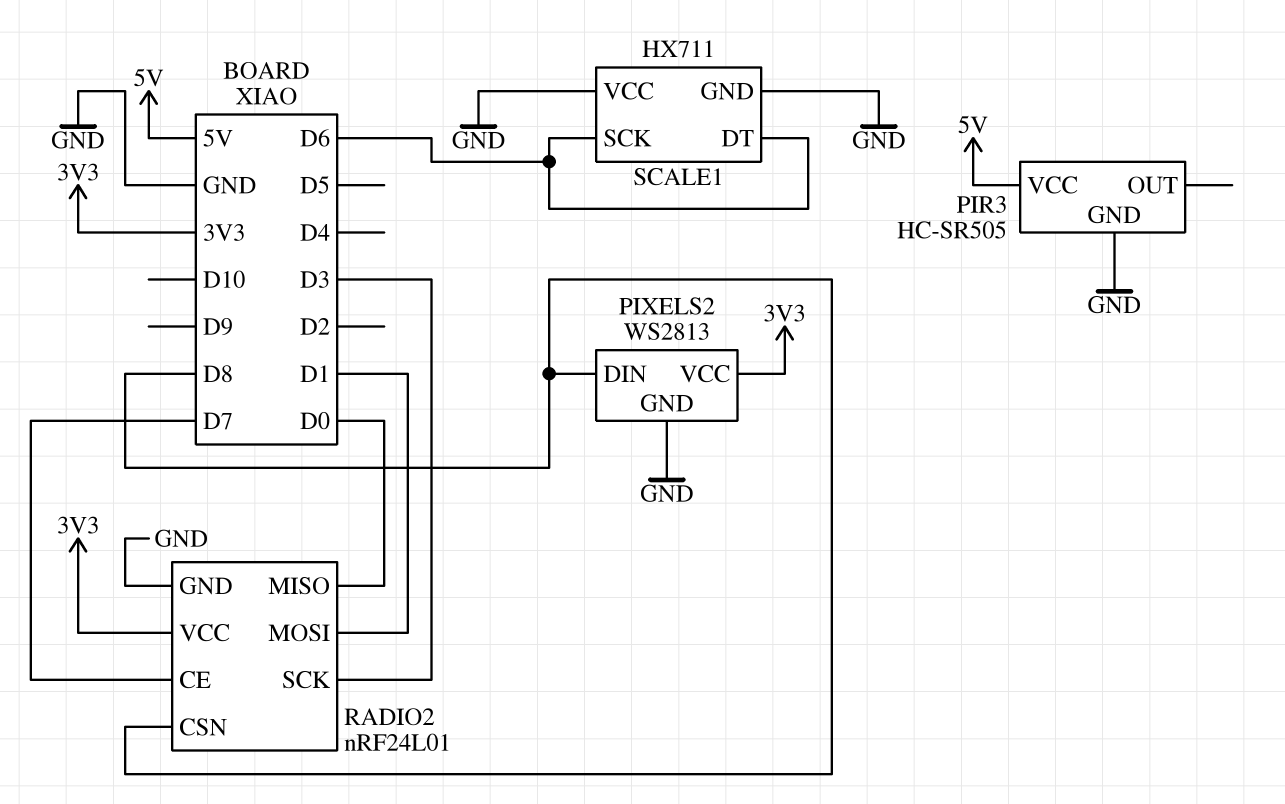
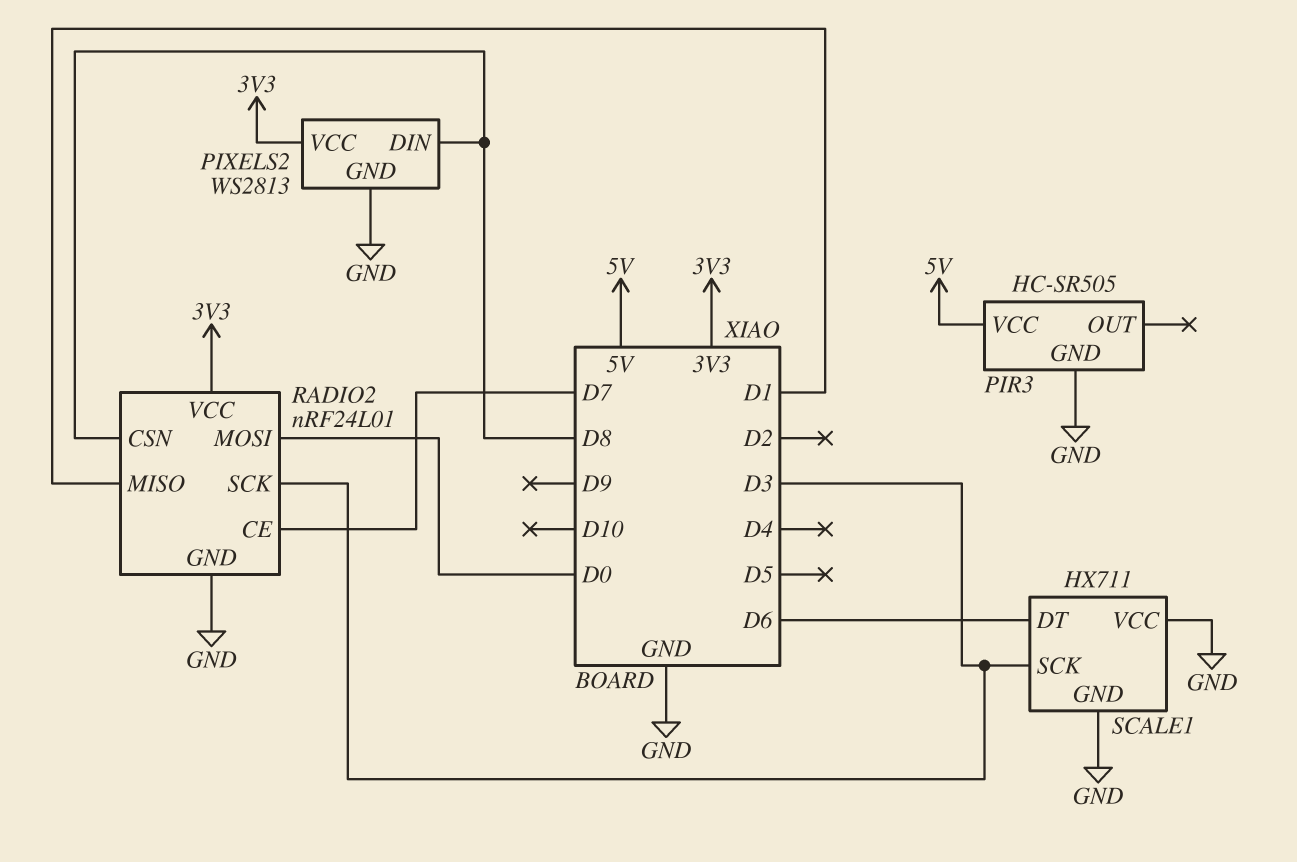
RADIO2 pin MISO: D0 -> D1
RADIO2 pin MOSI: D1 -> D0
SCALE1 pin SCK: D6 -> D3

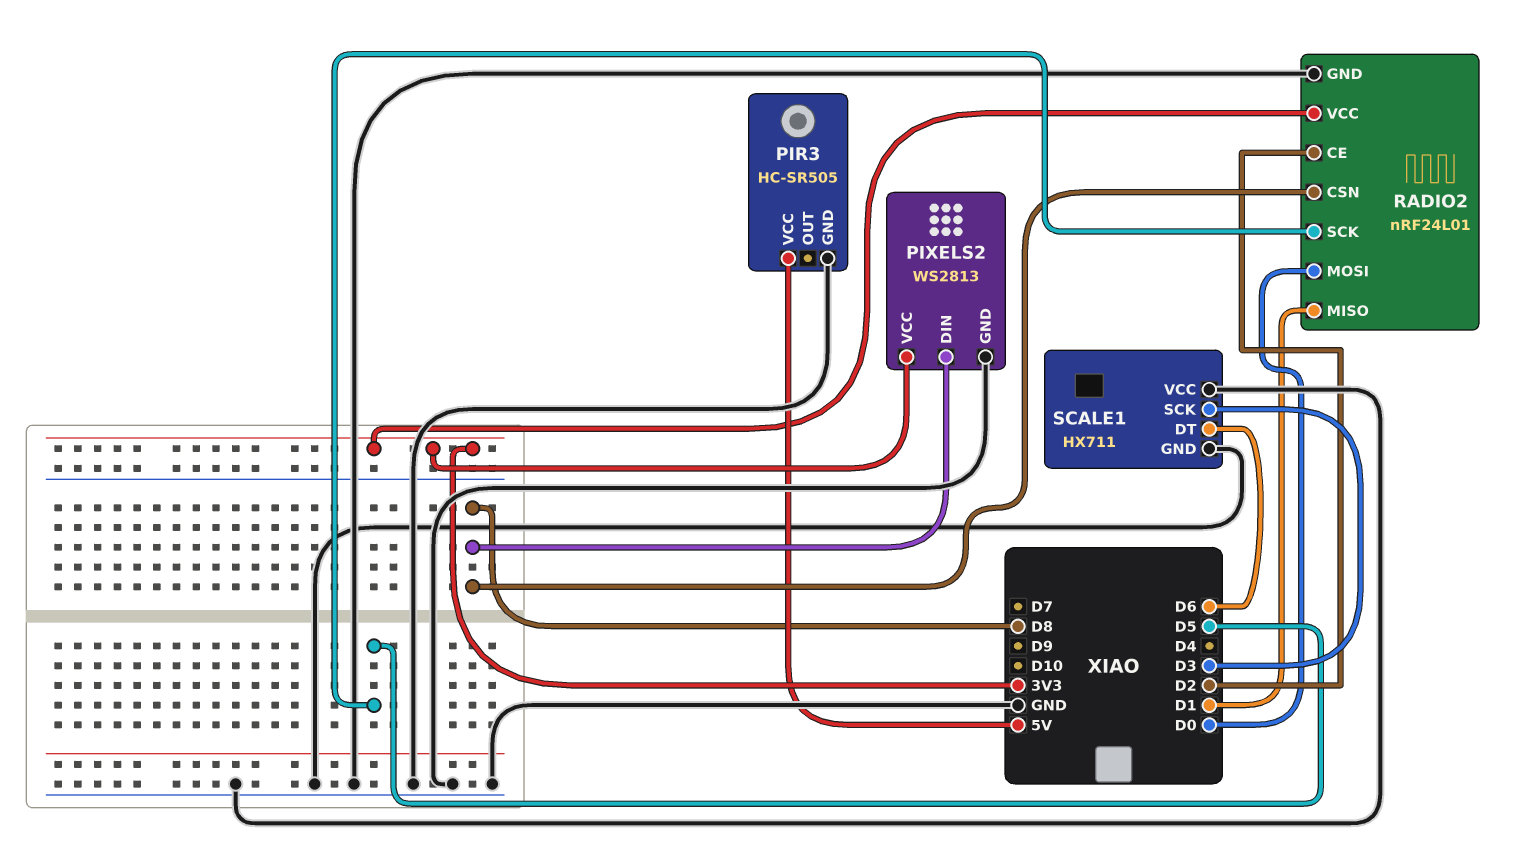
RADIO2 pin CE: D7 -> D2
RADIO2 pin SCK: D3 -> D5

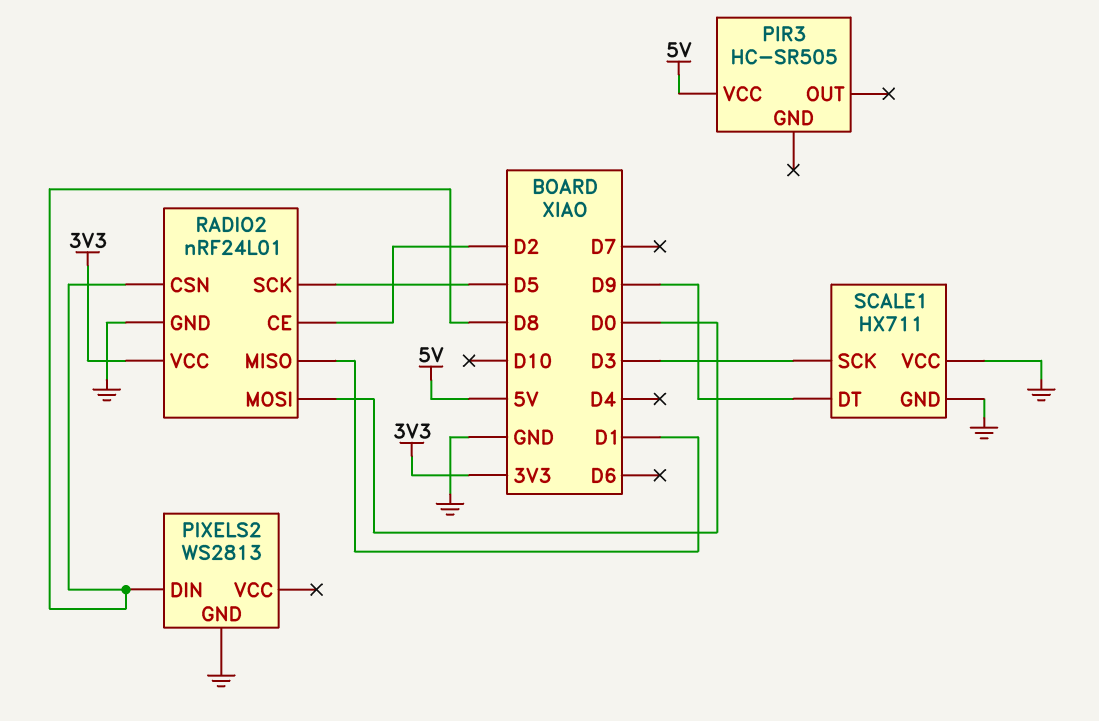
PIR3 pin GND: GND -> none
PIXELS2 pin VCC: 3V3 -> none
SCALE1 pin DT: D6 -> D9

